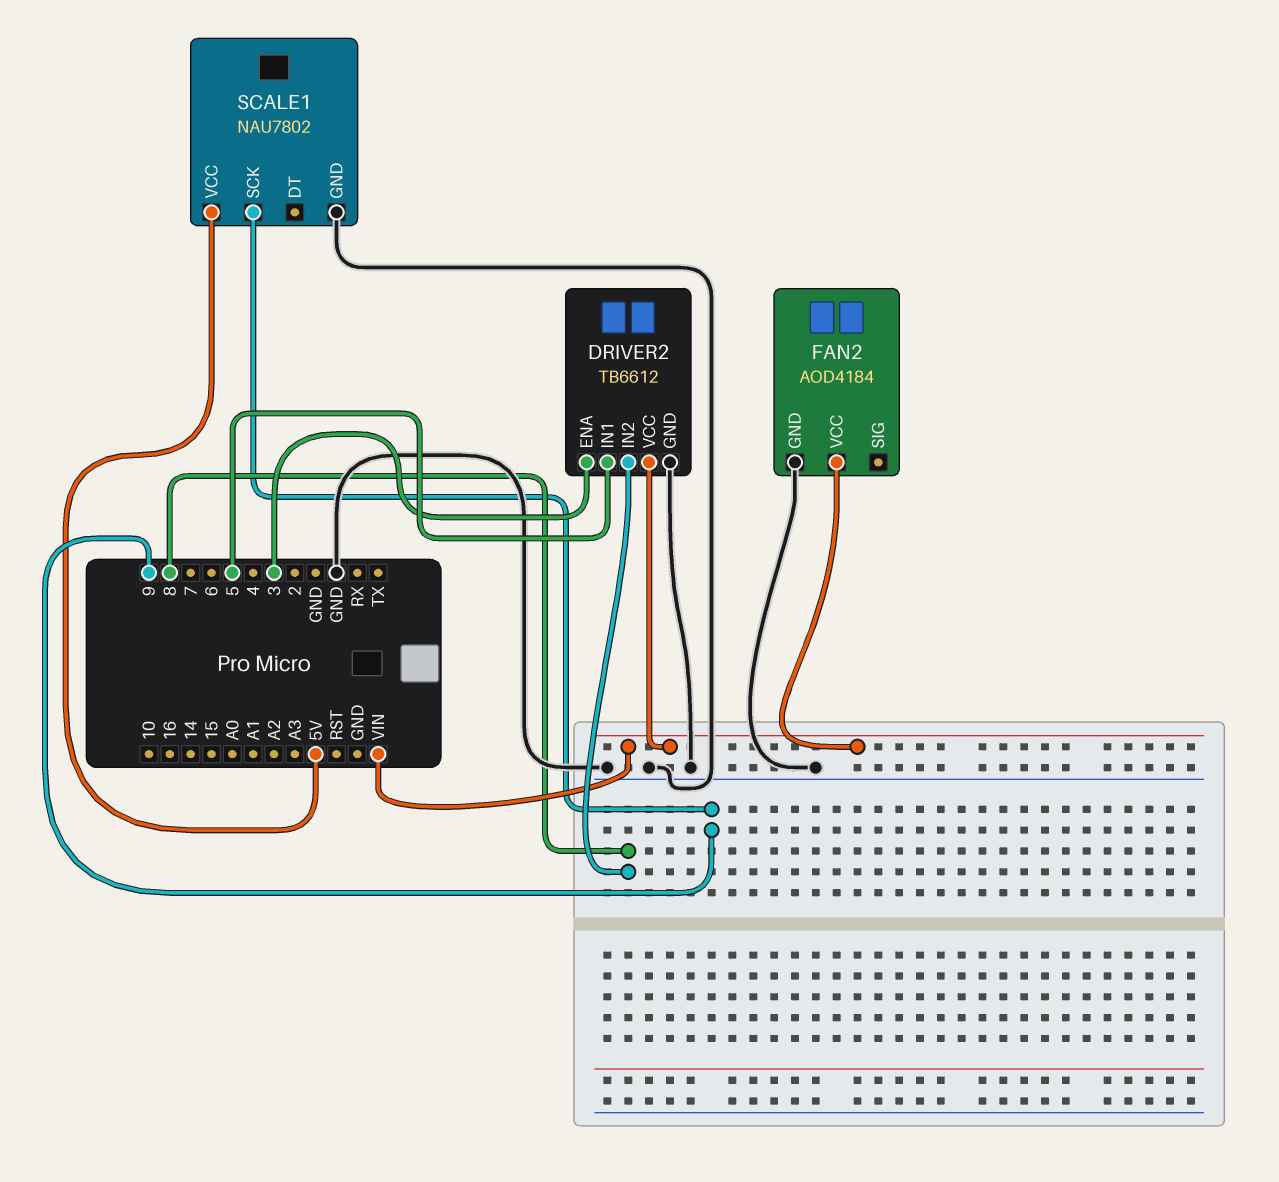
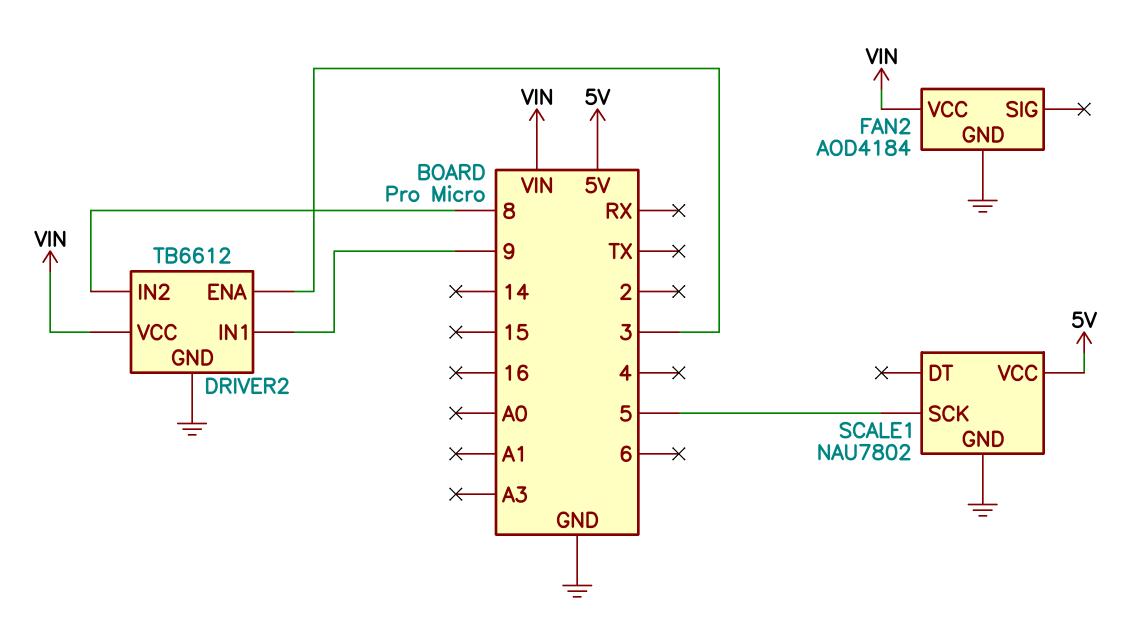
DRIVER2 pin IN1: 5 -> 9
SCALE1 pin SCK: 9 -> 5

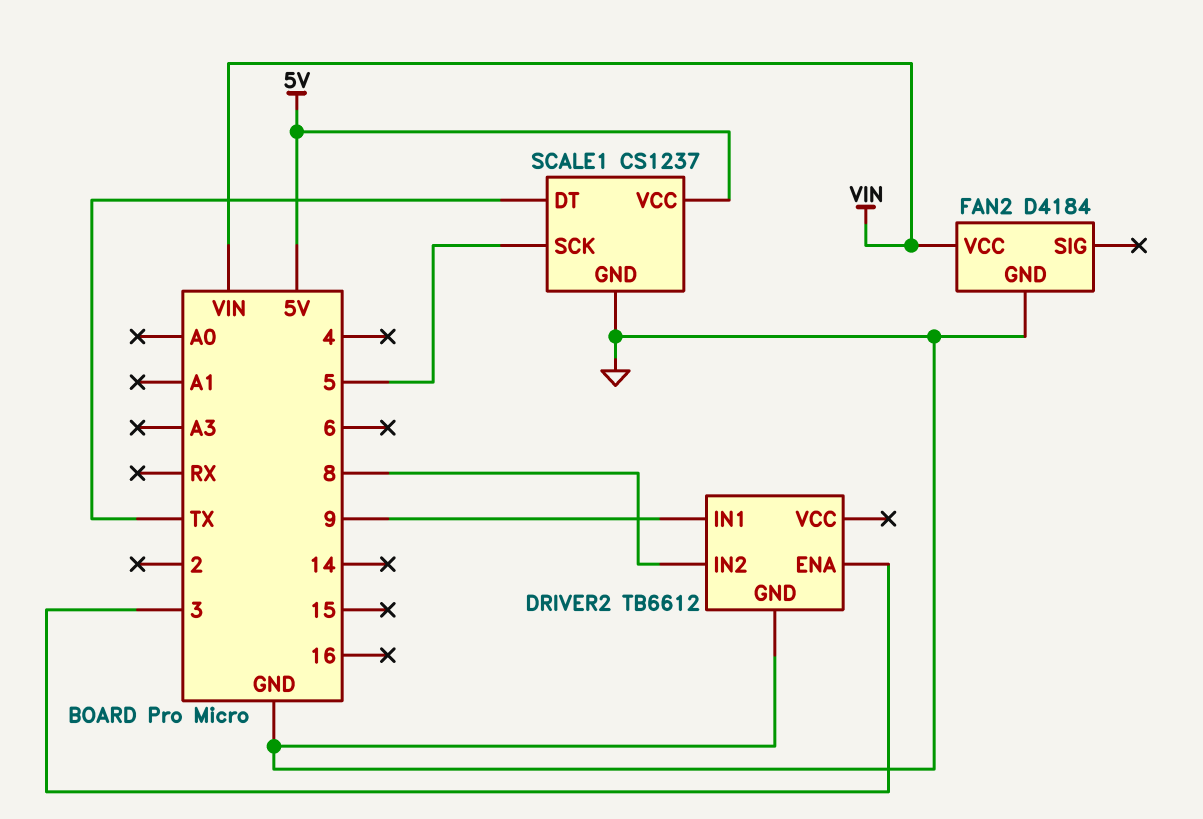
DRIVER2 pin VCC: VIN -> none
FAN2: AOD4184 -> D4184
SCALE1: NAU7802 -> CS1237
SCALE1 pin DT: none -> TX

